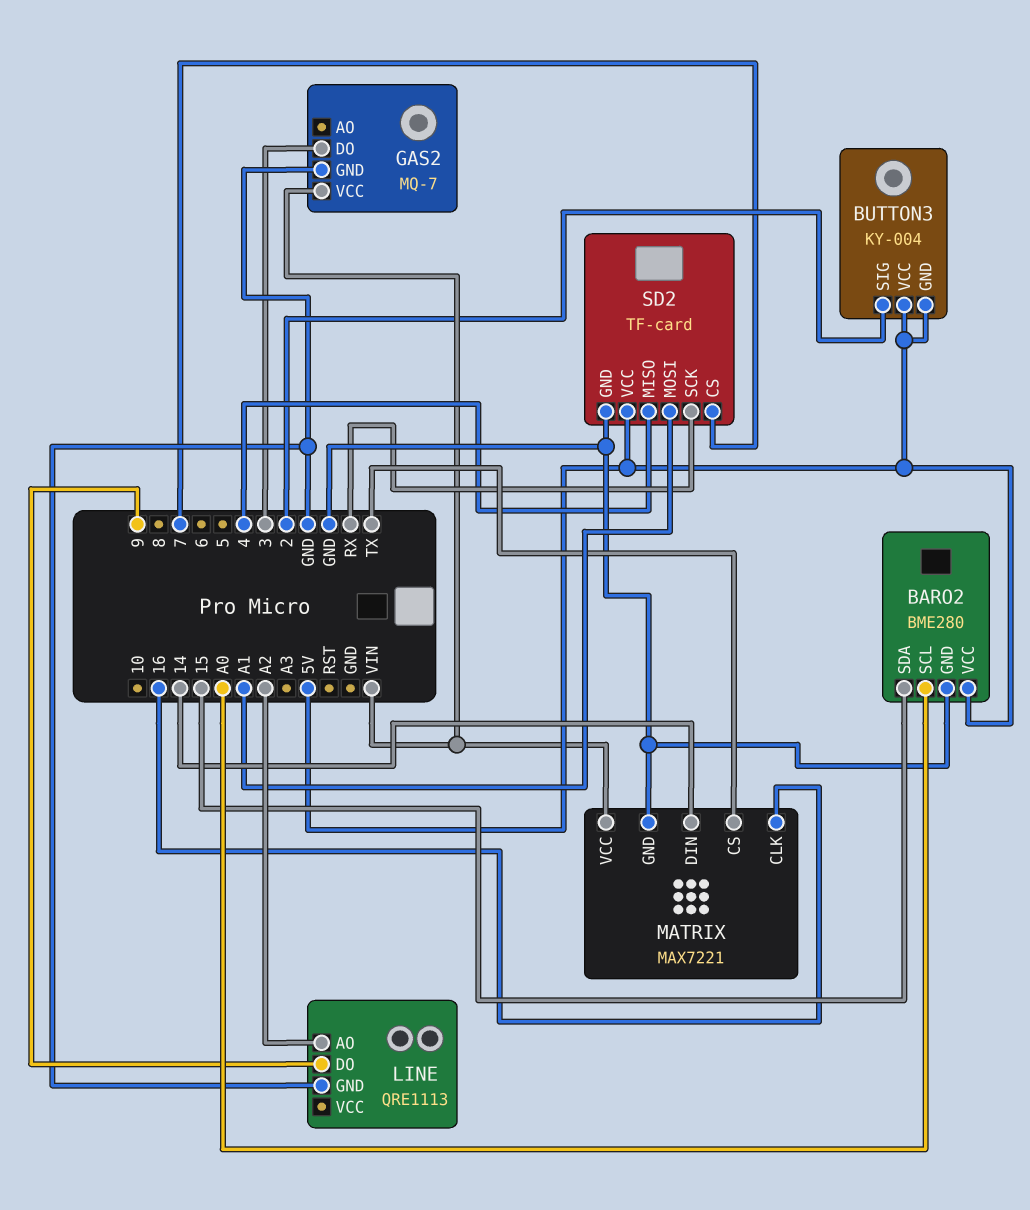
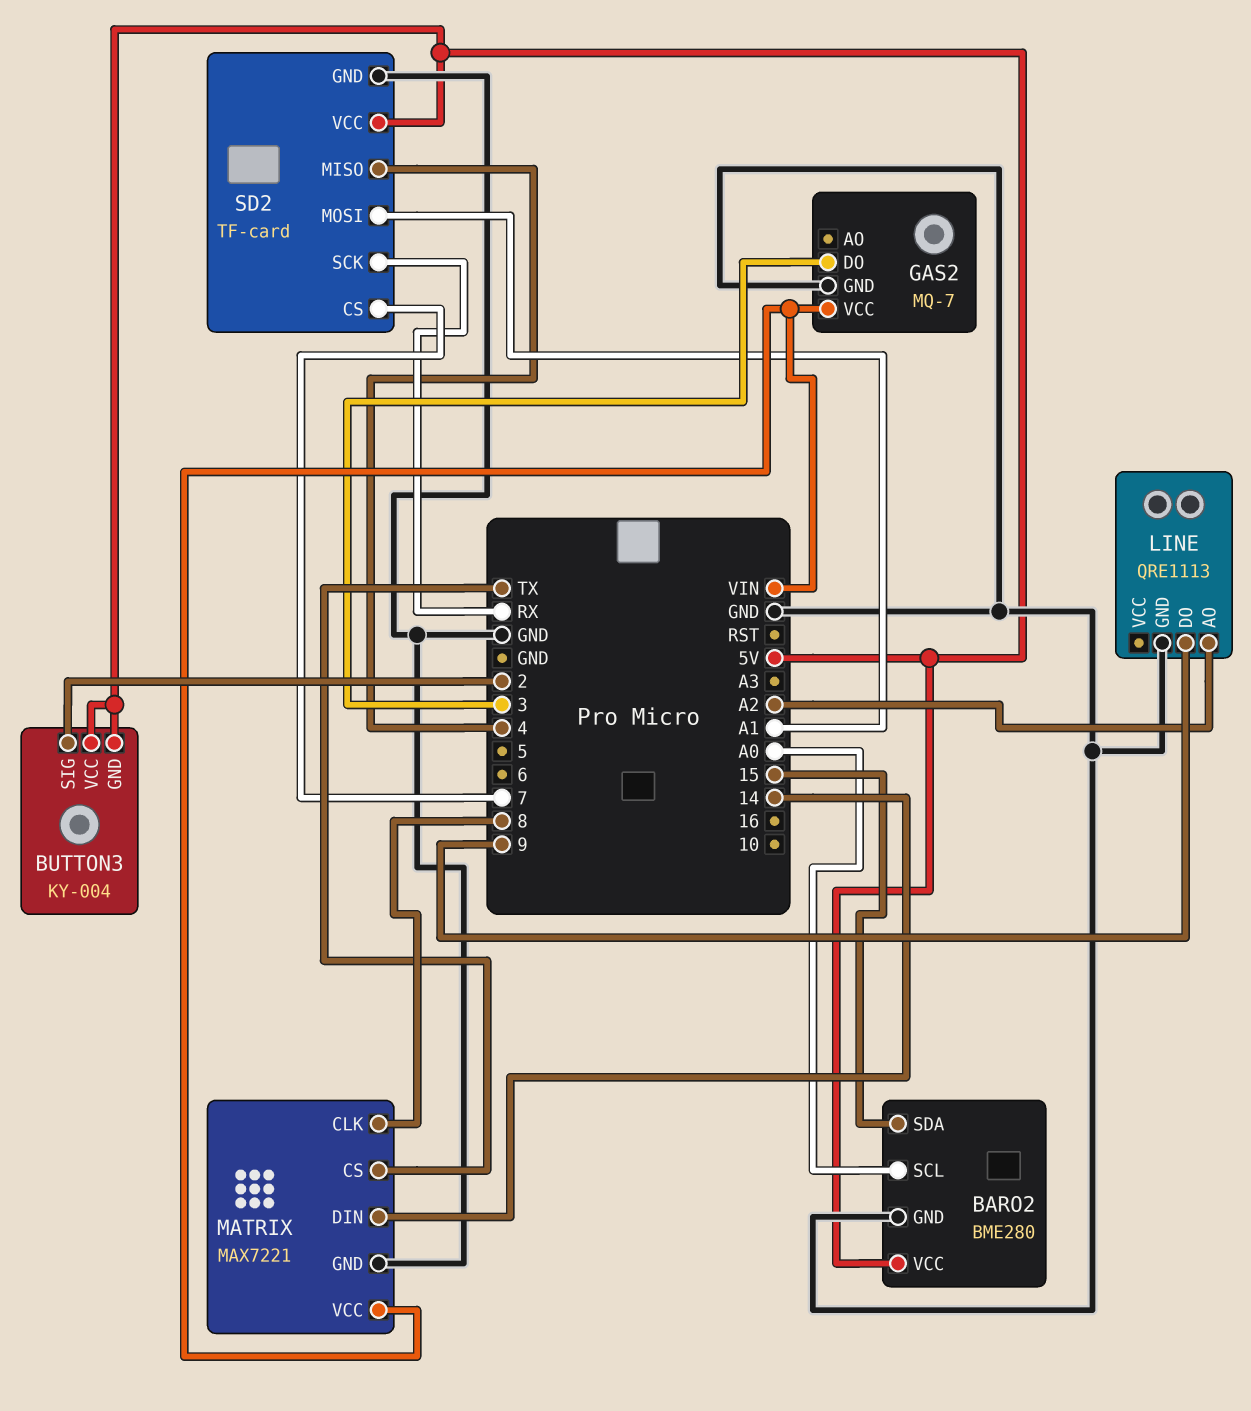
MATRIX pin CLK: 16 -> 8

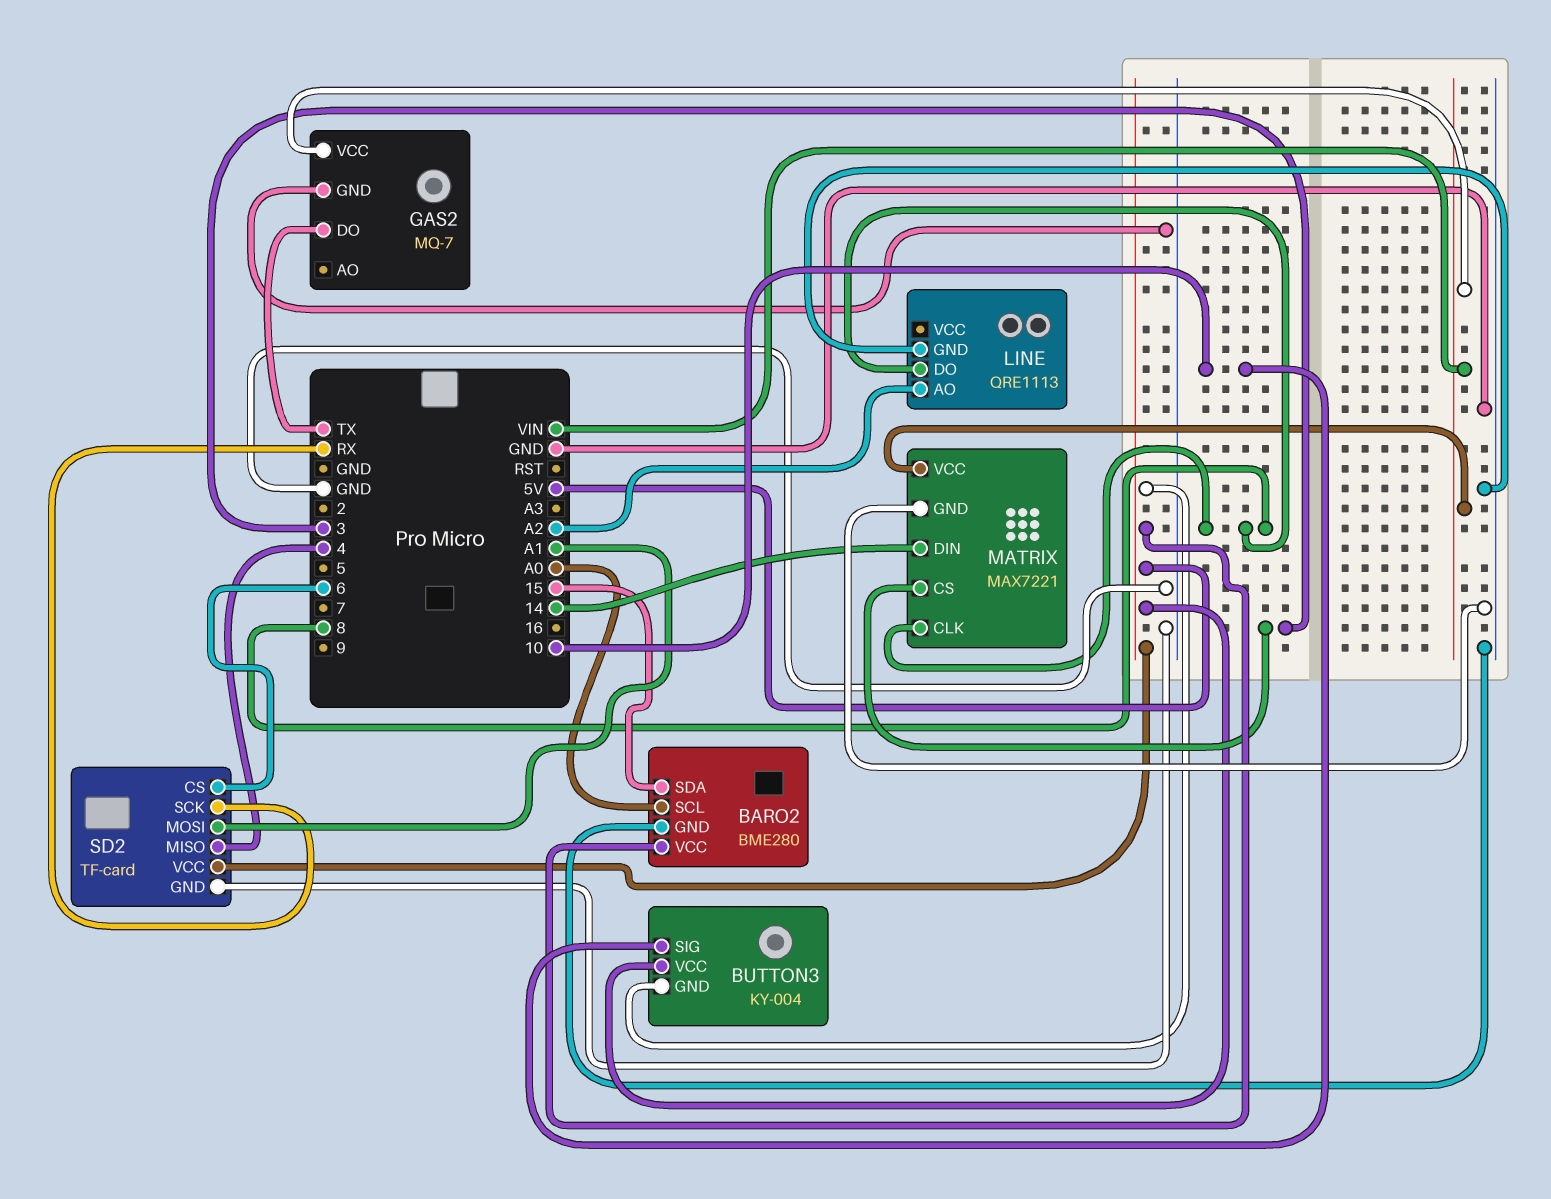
BUTTON3 pin SIG: 2 -> 10
GAS2 pin DO: 3 -> TX
LINE pin DO: 9 -> 8
MATRIX pin CS: TX -> 3
SD2 pin CS: 7 -> 6

